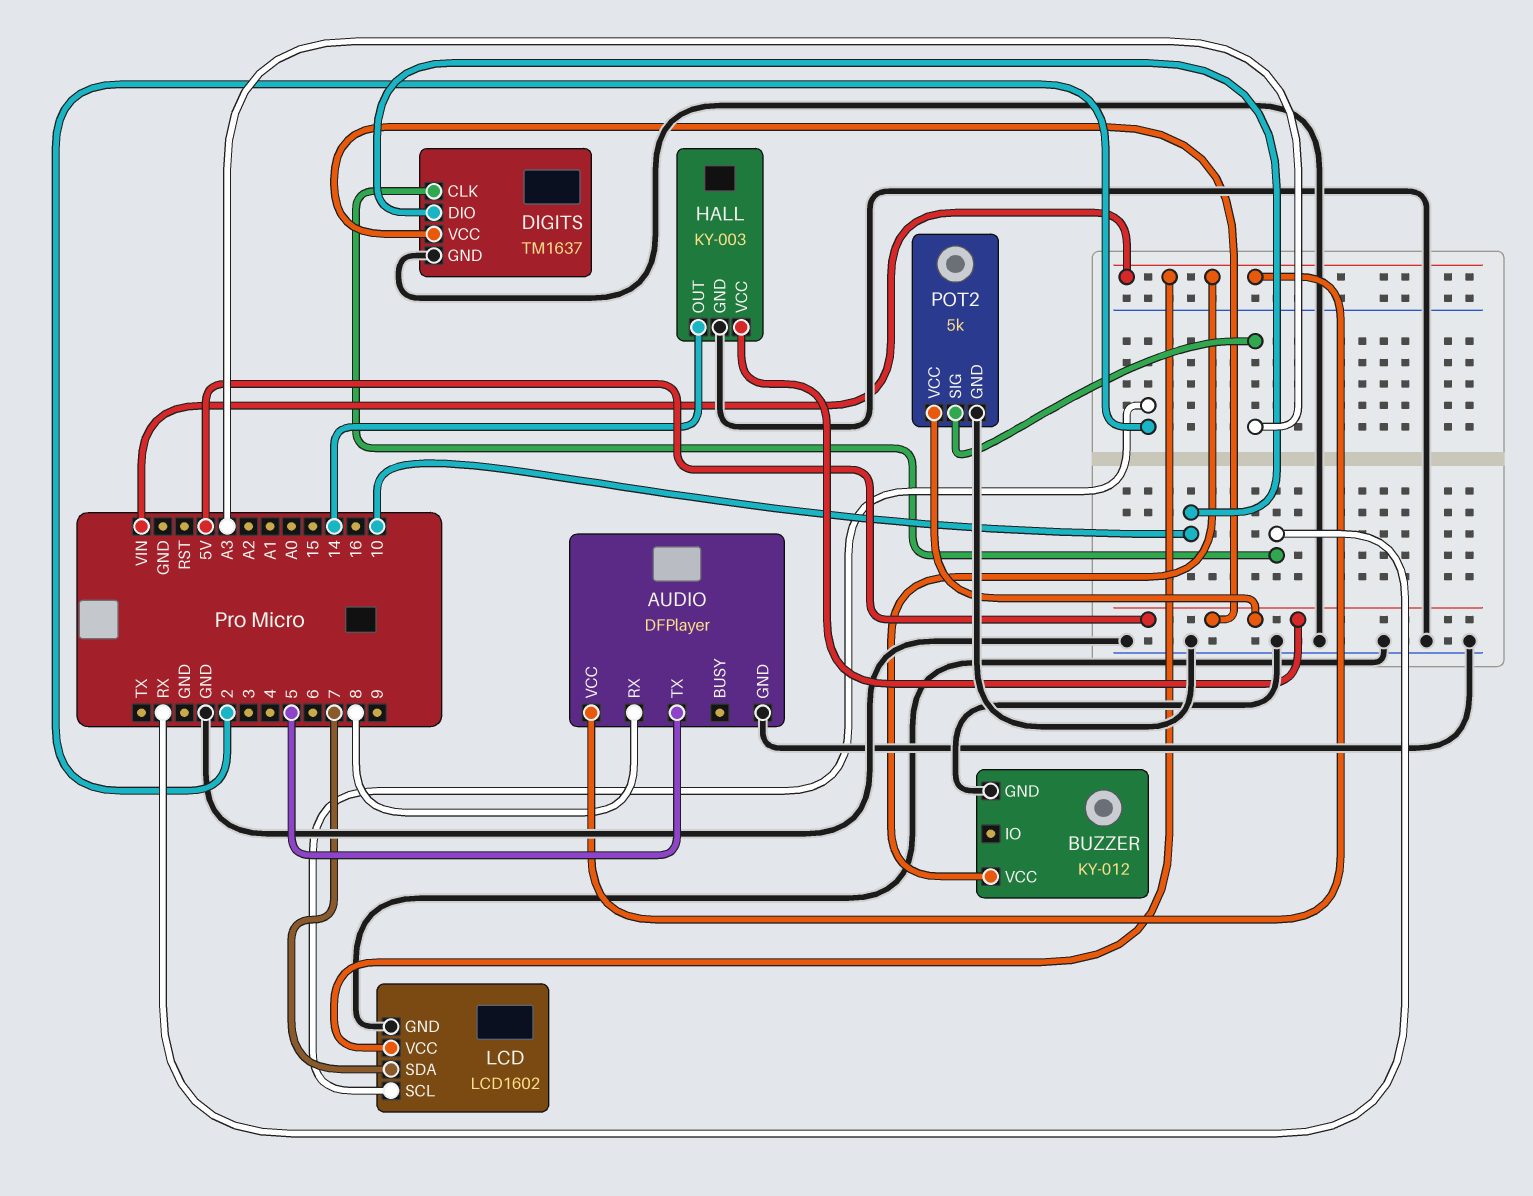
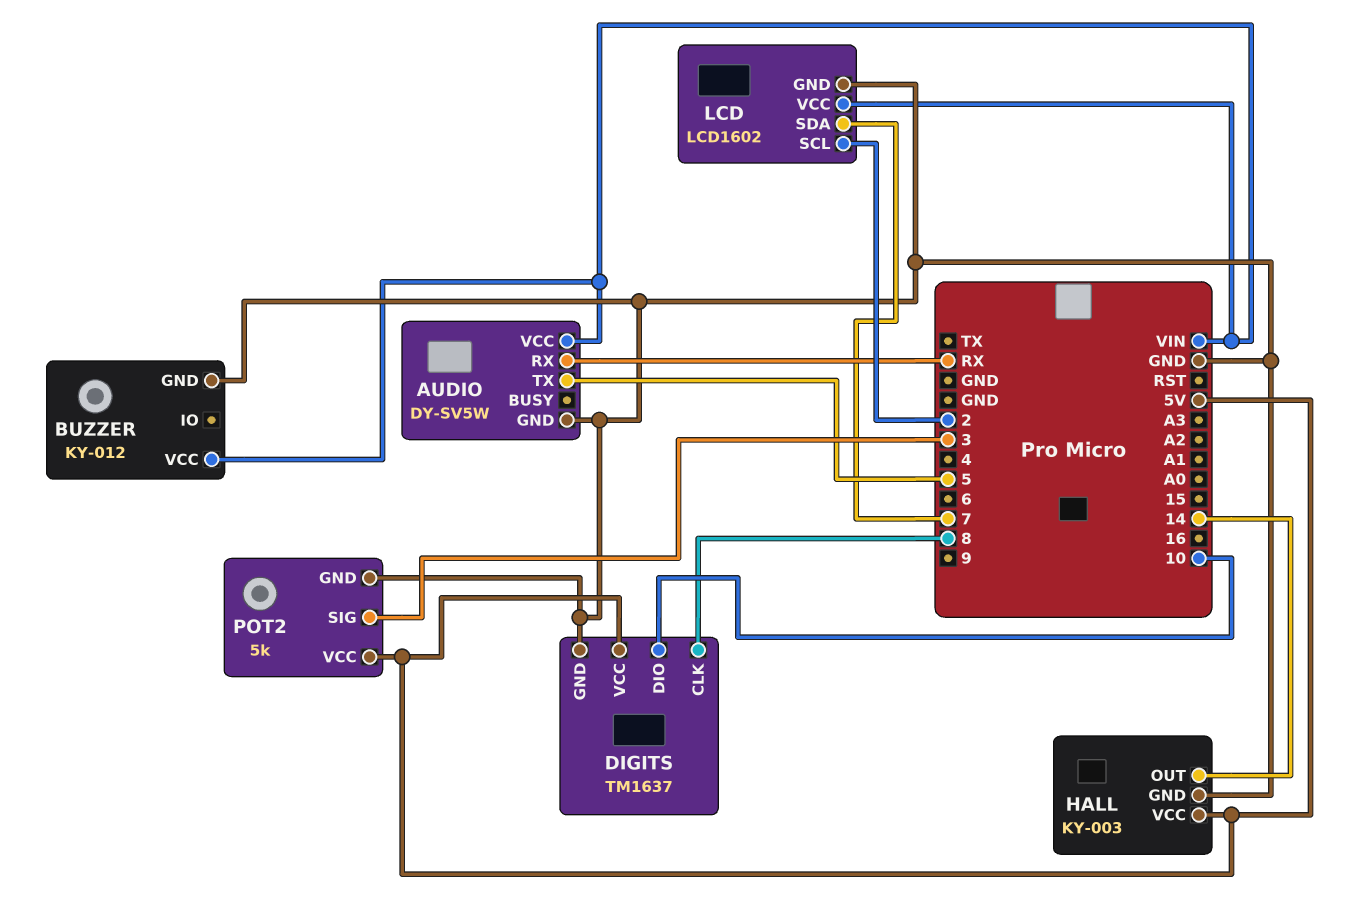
AUDIO: DFPlayer -> DY-SV5W
AUDIO pin RX: 8 -> RX
DIGITS pin CLK: RX -> 8
POT2 pin SIG: A3 -> 3

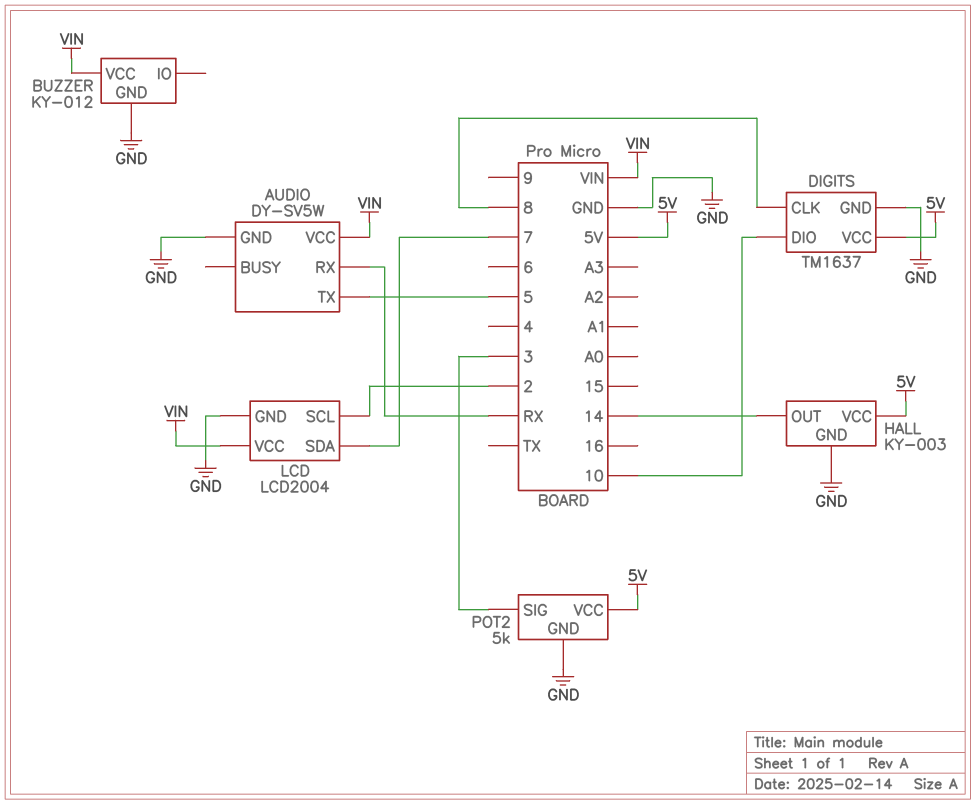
LCD: LCD1602 -> LCD2004

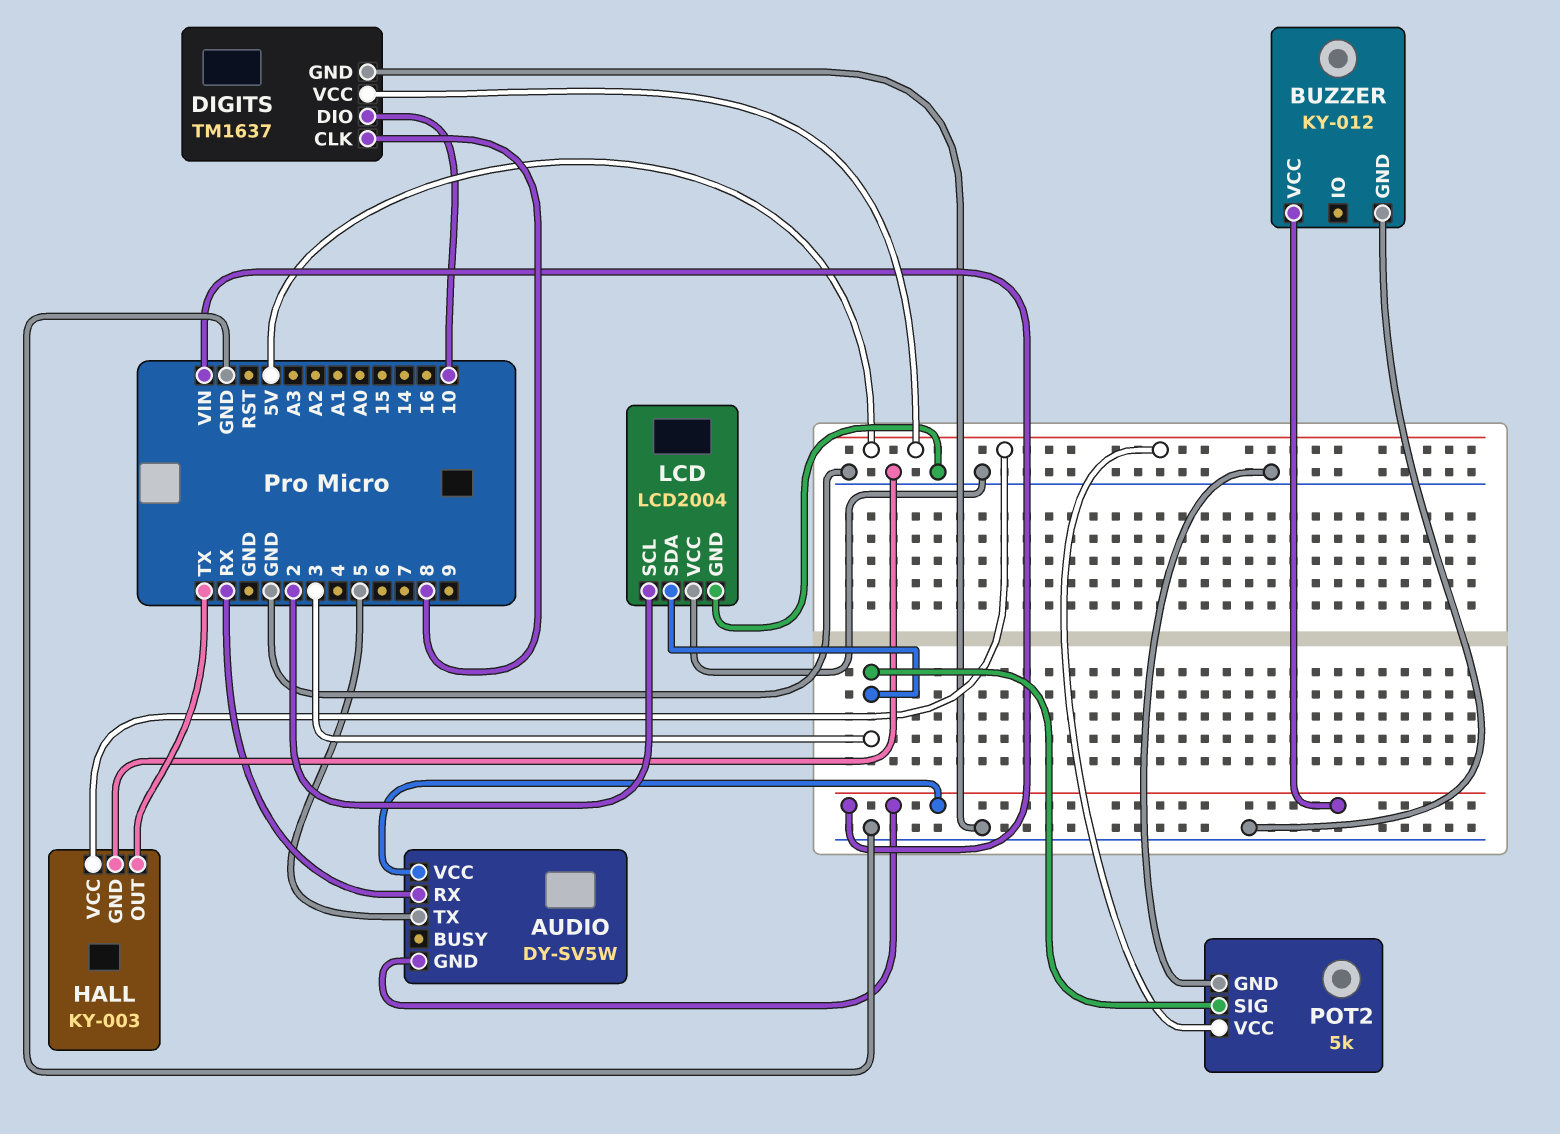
AUDIO pin GND: GND -> VIN
HALL pin OUT: 14 -> TX
LCD pin SDA: 7 -> 3
LCD pin VCC: VIN -> GND

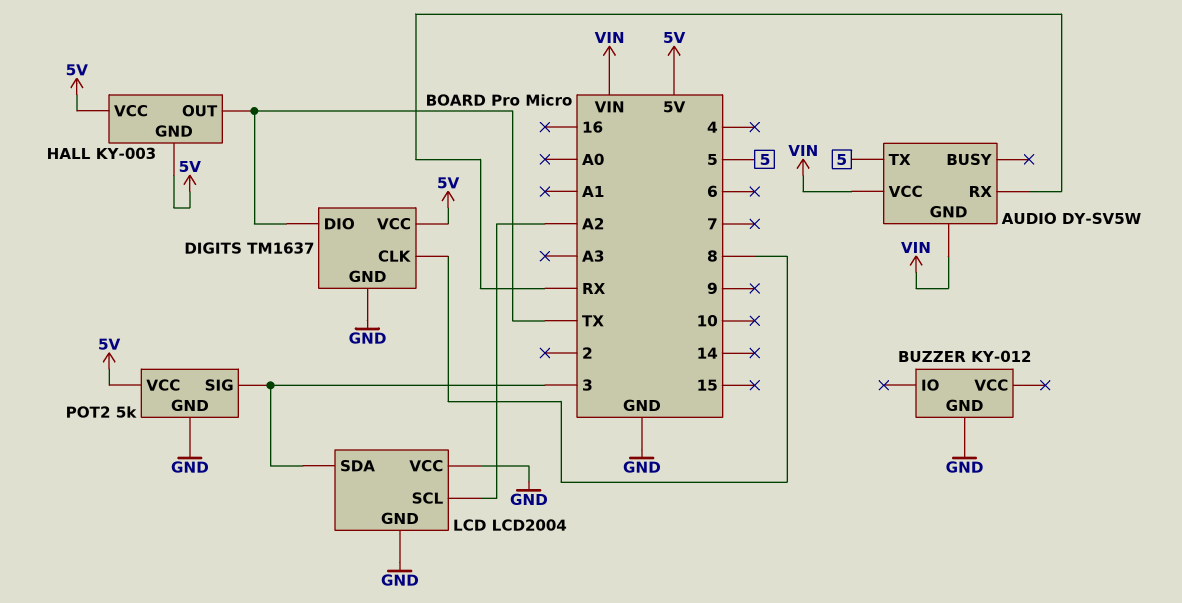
BUZZER pin VCC: VIN -> none
DIGITS pin DIO: 10 -> TX
HALL pin GND: GND -> 5V
LCD pin SCL: 2 -> A2

